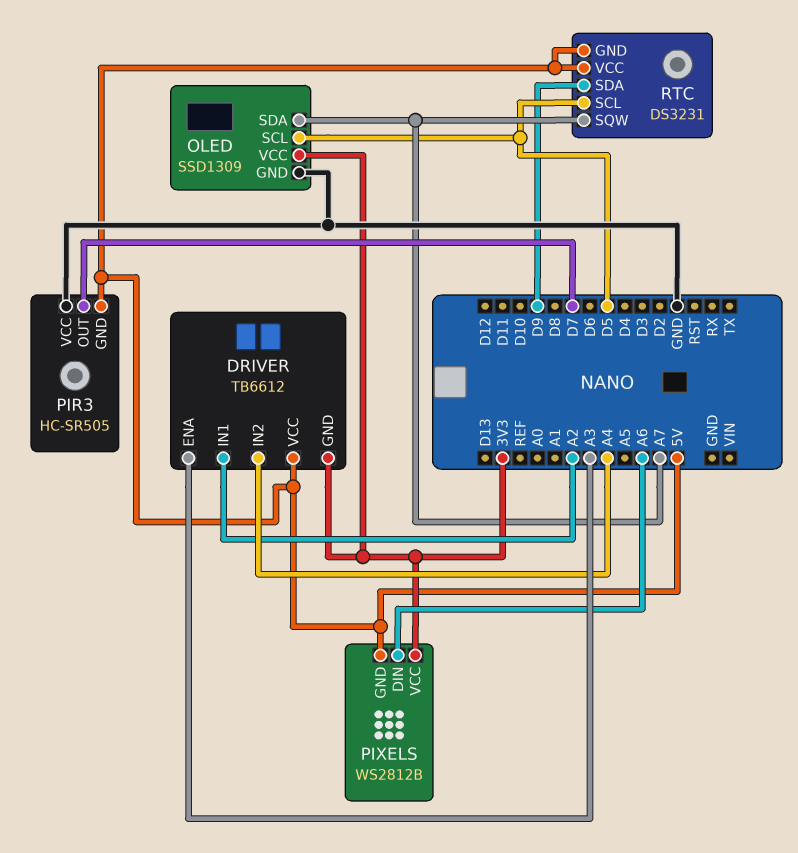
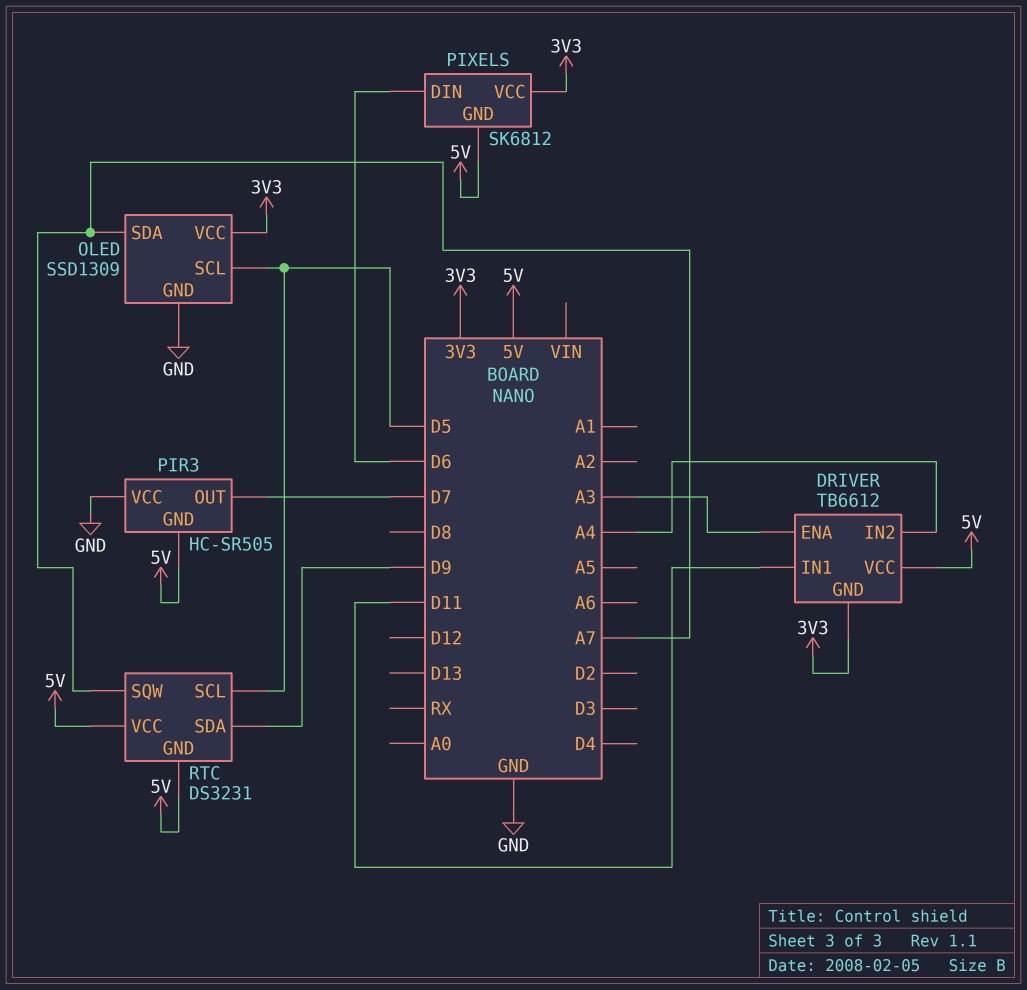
DRIVER pin IN1: A2 -> D11
PIXELS: WS2812B -> SK6812
PIXELS pin DIN: A6 -> D6

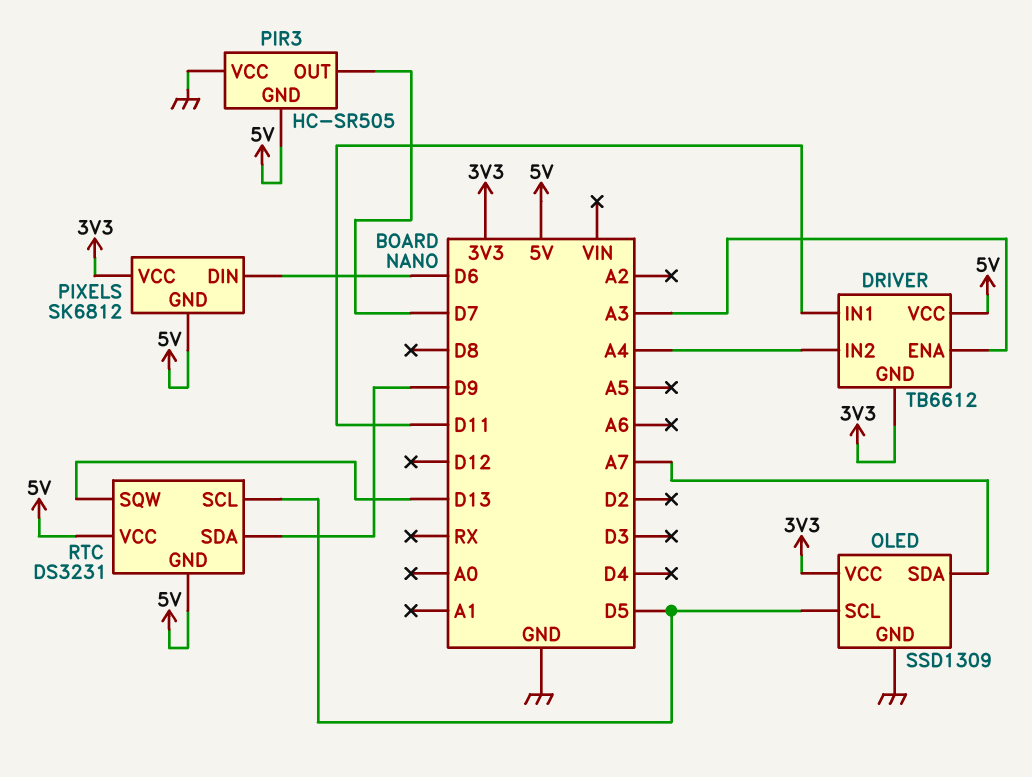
RTC pin SQW: A7 -> D13

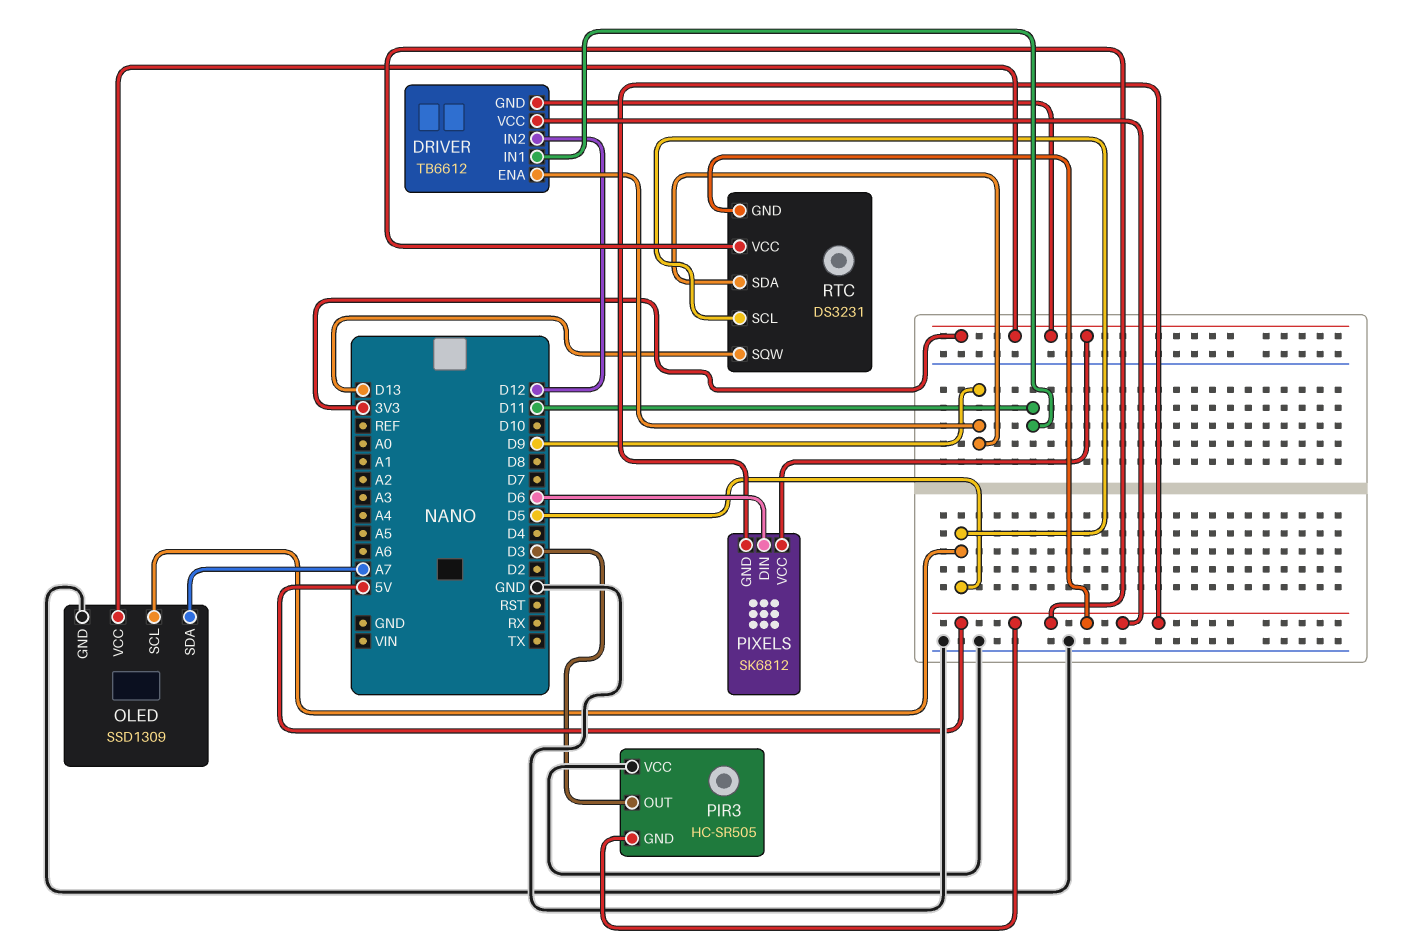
DRIVER pin ENA: A3 -> D9
DRIVER pin IN2: A4 -> D12
PIR3 pin OUT: D7 -> D3

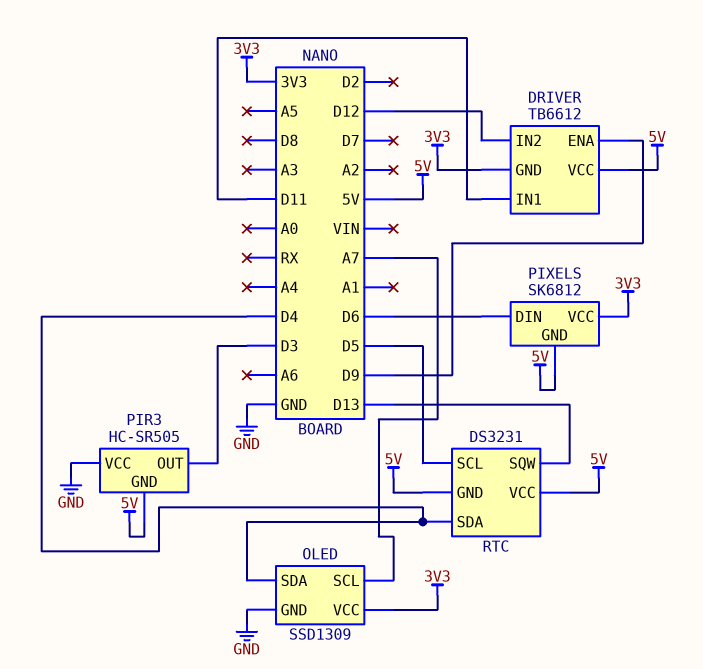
OLED pin SCL: D5 -> A7
OLED pin SDA: A7 -> D4
RTC pin SDA: D9 -> D4

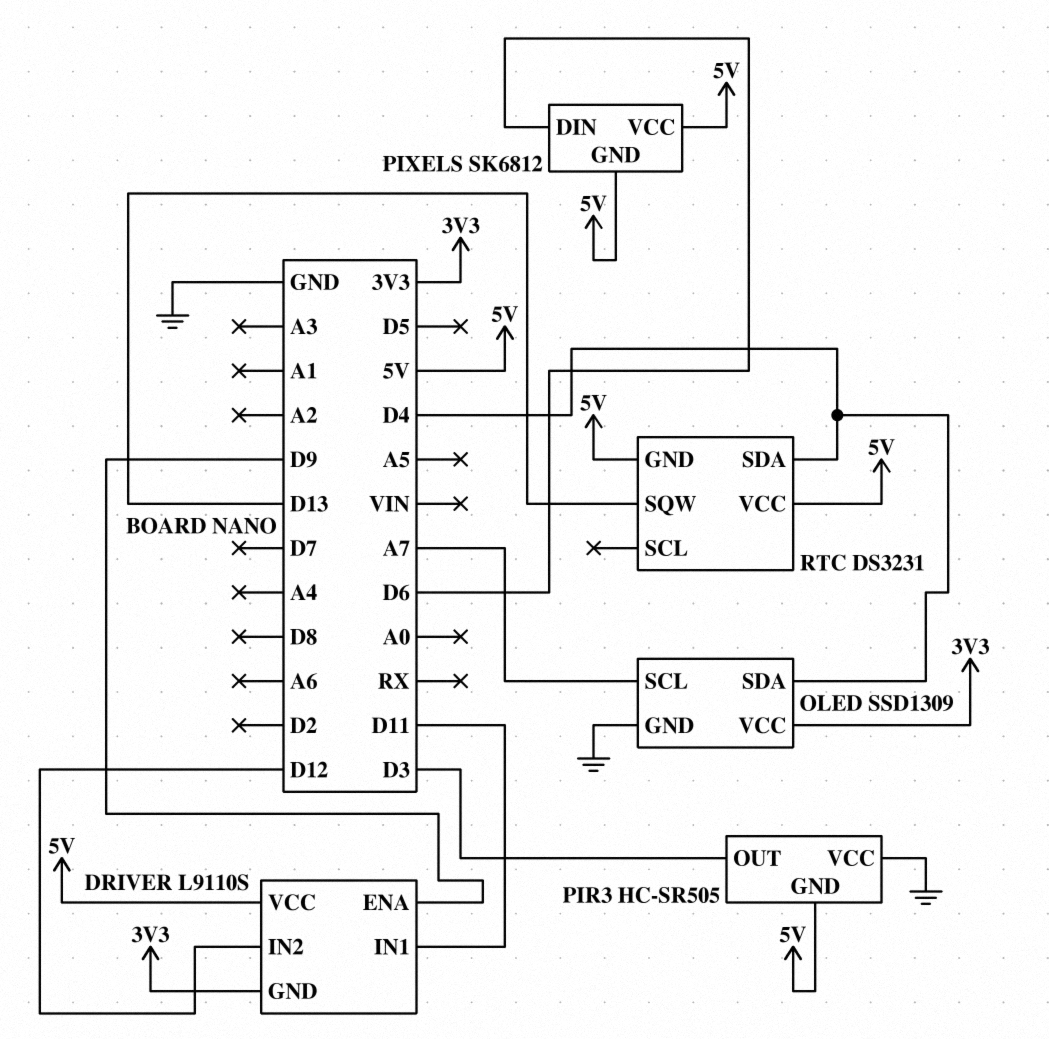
DRIVER: TB6612 -> L9110S
PIXELS pin VCC: 3V3 -> 5V
RTC pin SCL: D5 -> none

